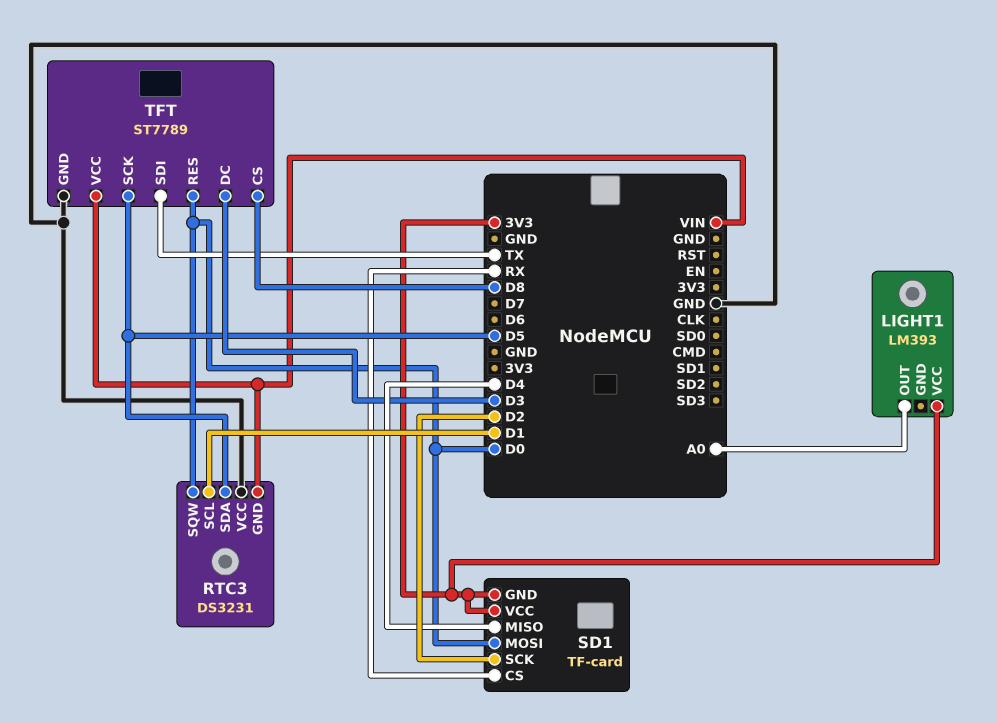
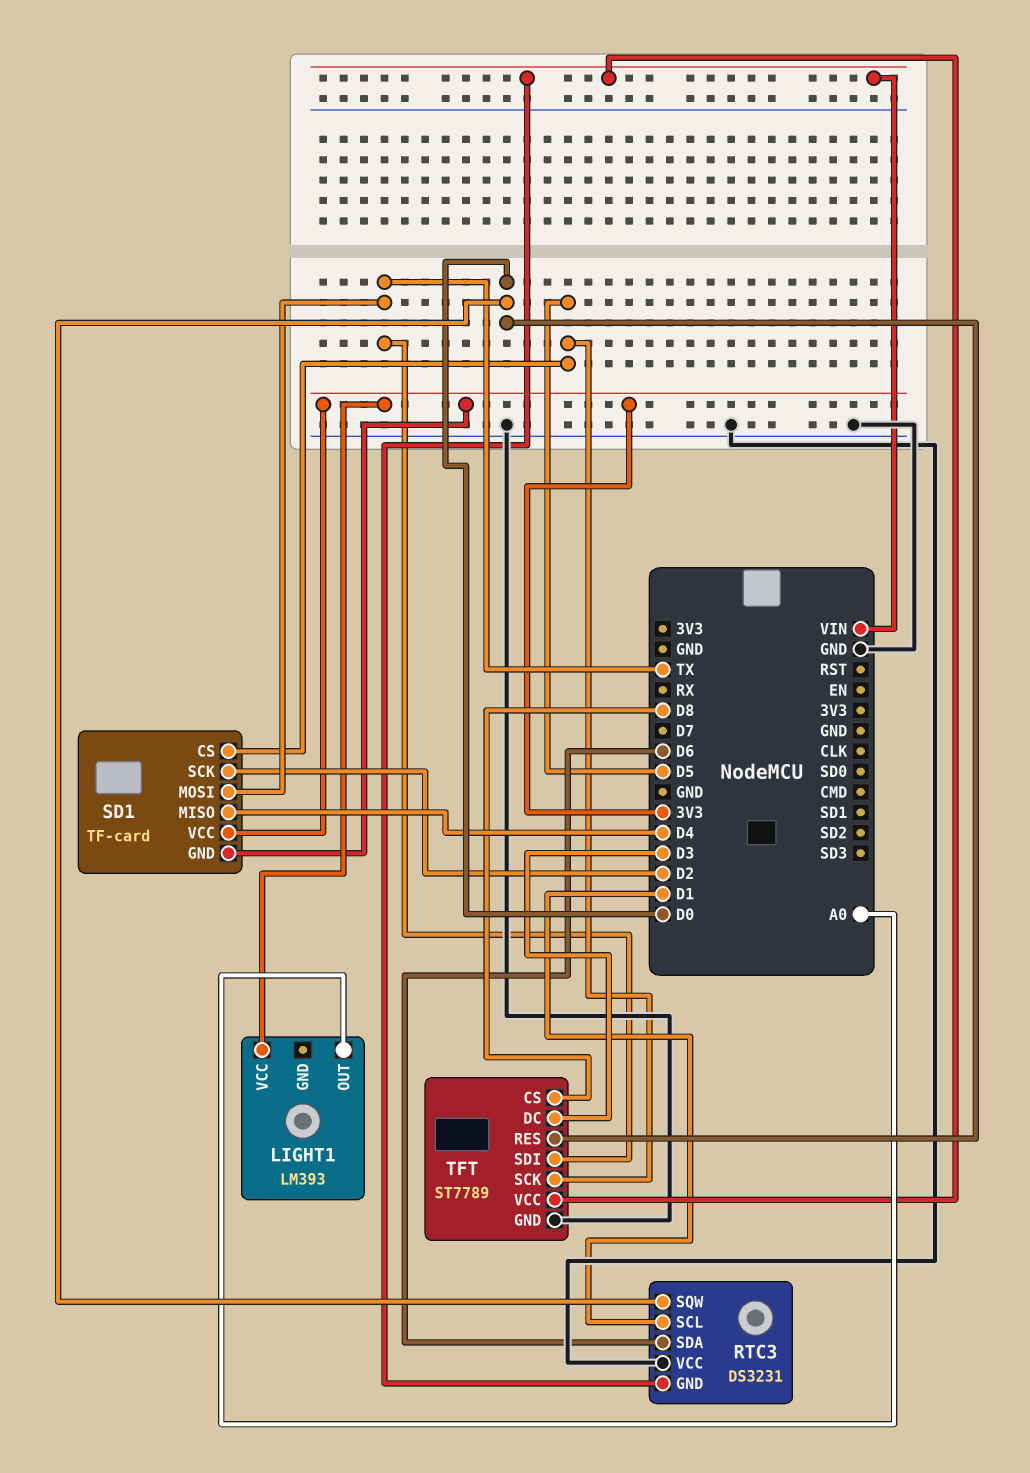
RTC3 pin SDA: D5 -> D6
SD1 pin CS: RX -> D5
SD1 pin MOSI: D0 -> TX

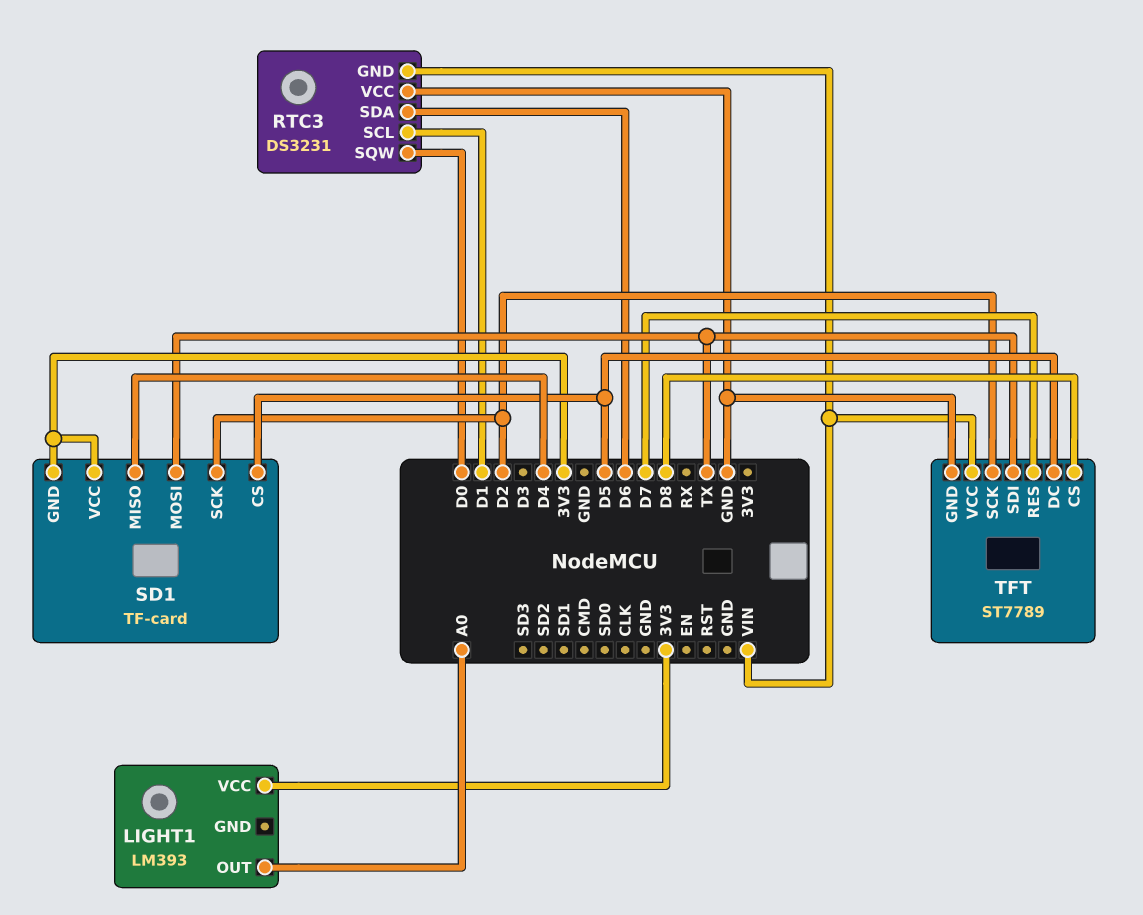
TFT pin DC: D3 -> D5
TFT pin RES: D0 -> D7
TFT pin SCK: D5 -> D2

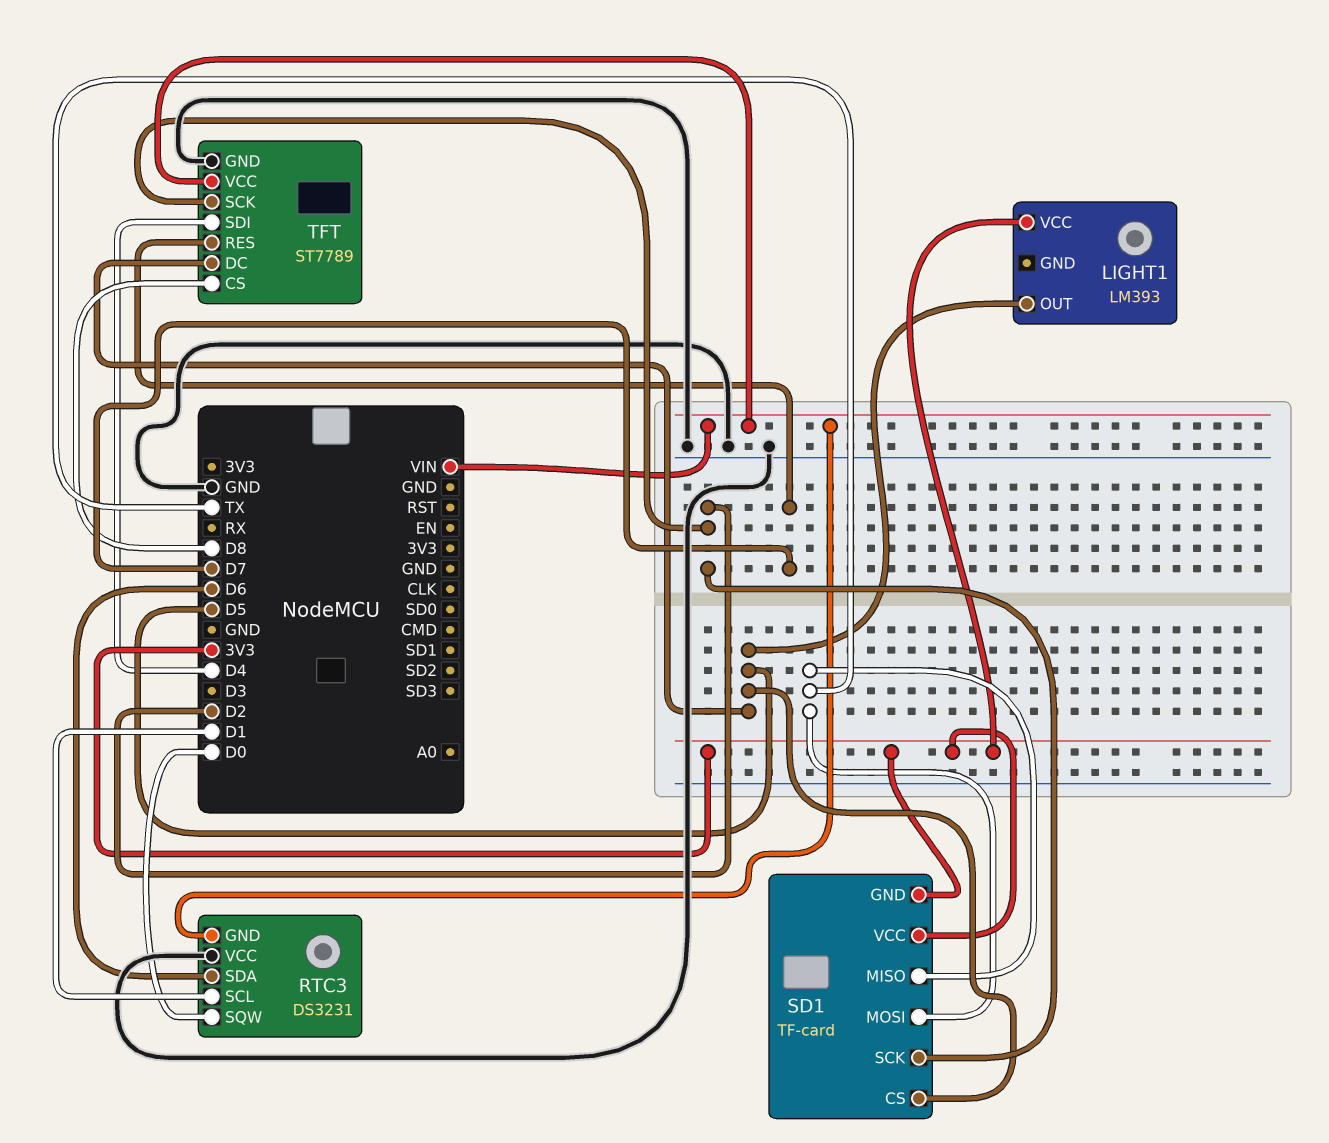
LIGHT1 pin OUT: A0 -> D5
SD1 pin MISO: D4 -> TX
TFT pin SDI: TX -> D4

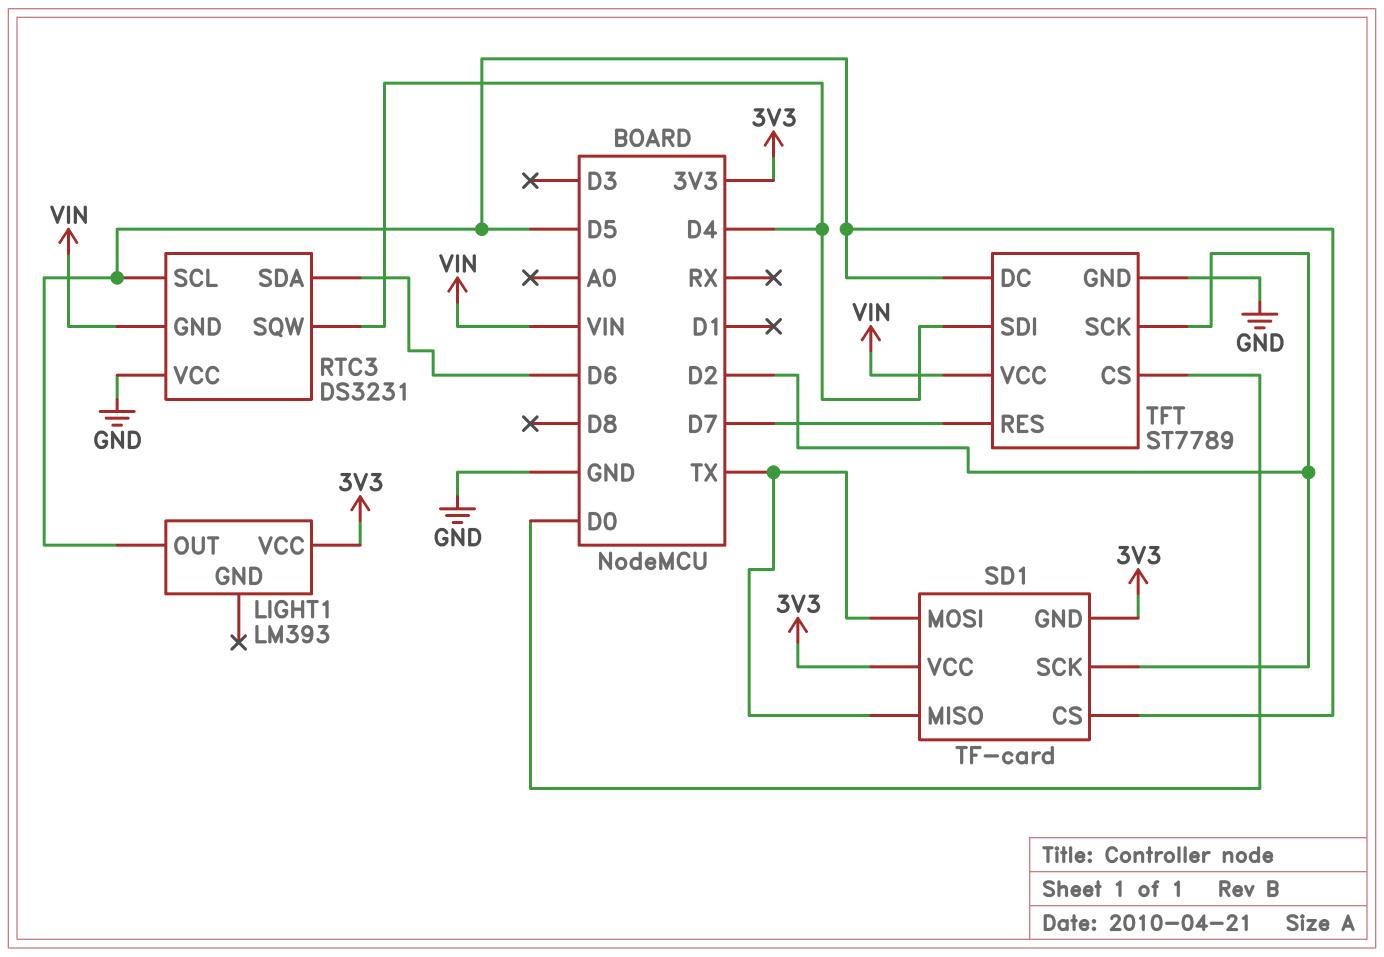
RTC3 pin SCL: D1 -> D5
RTC3 pin SQW: D0 -> D4
TFT pin CS: D8 -> D0

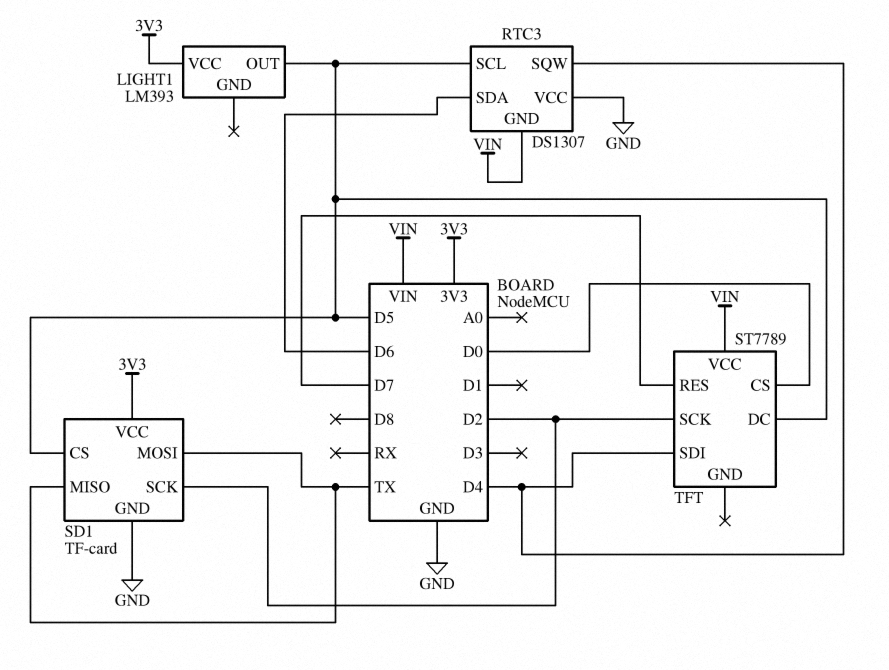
RTC3: DS3231 -> DS1307
SD1 pin GND: 3V3 -> GND
TFT pin GND: GND -> none

